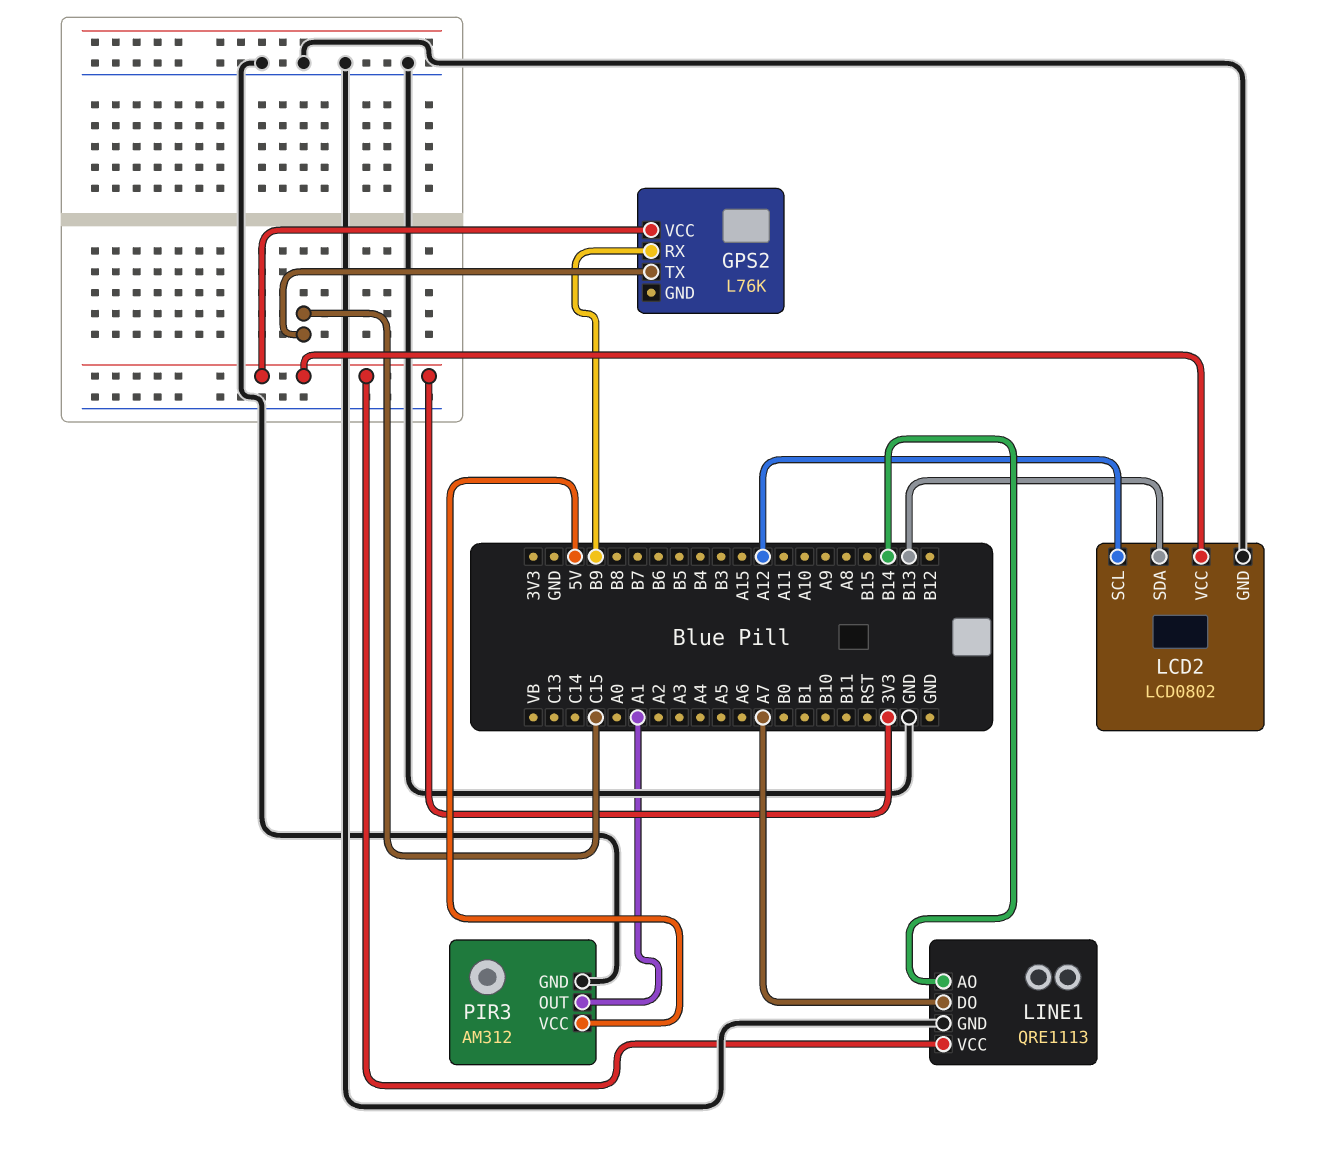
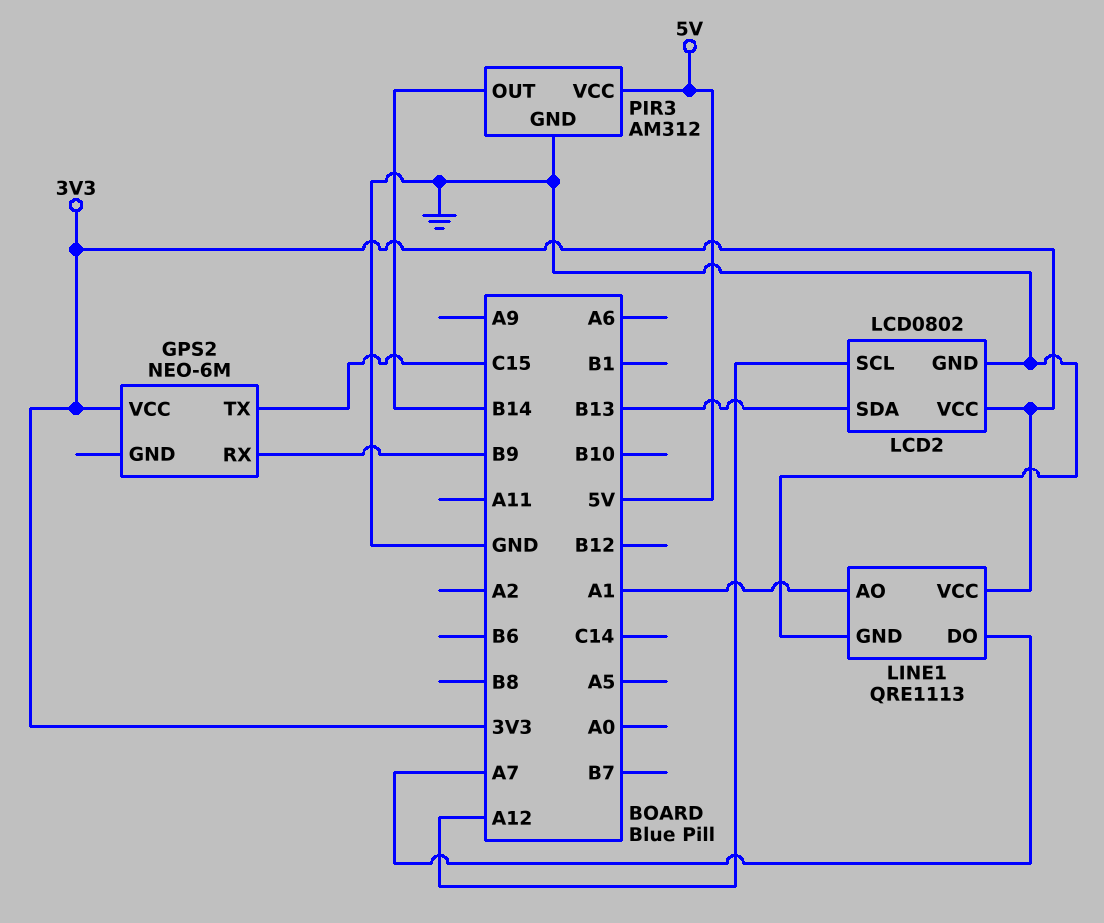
GPS2: L76K -> NEO-6M
LINE1 pin AO: B14 -> A1
PIR3 pin OUT: A1 -> B14

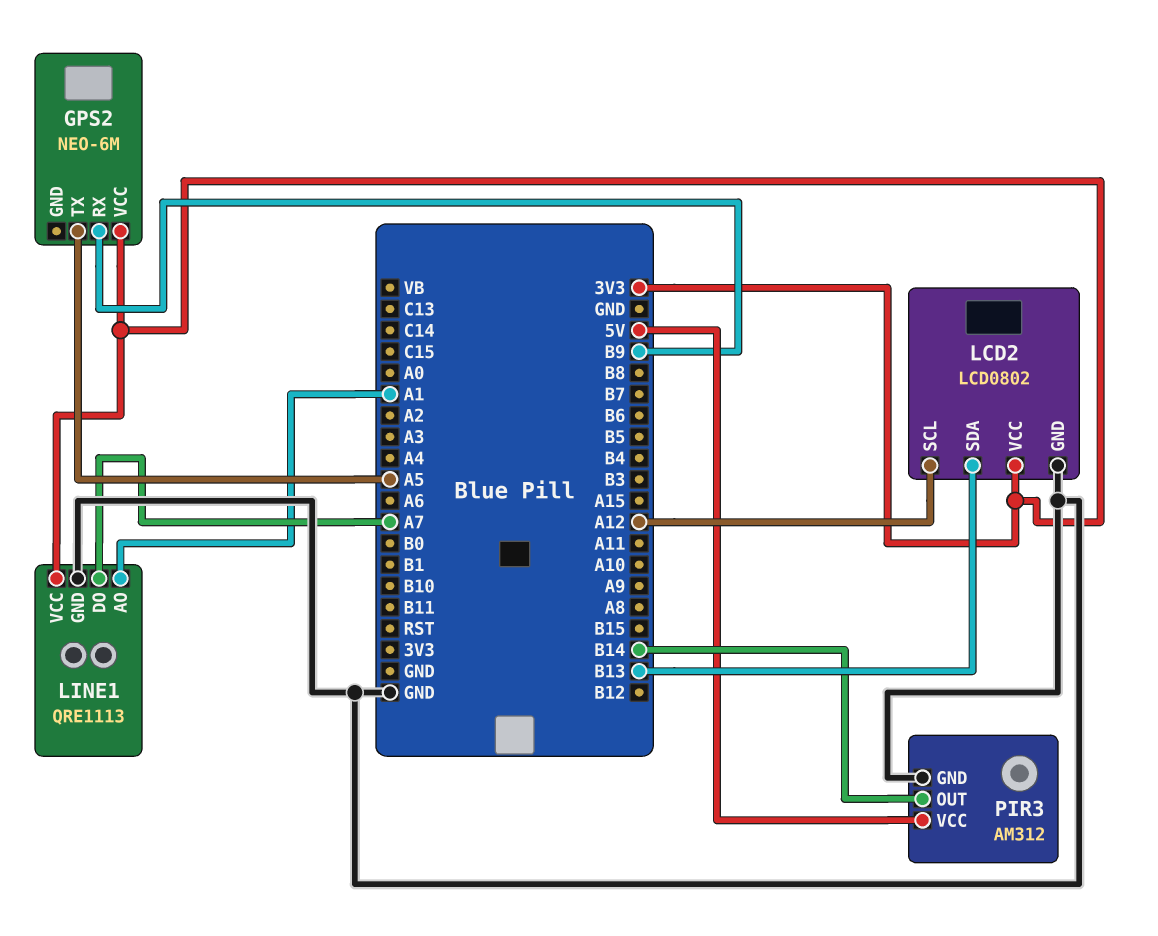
GPS2 pin TX: C15 -> A5

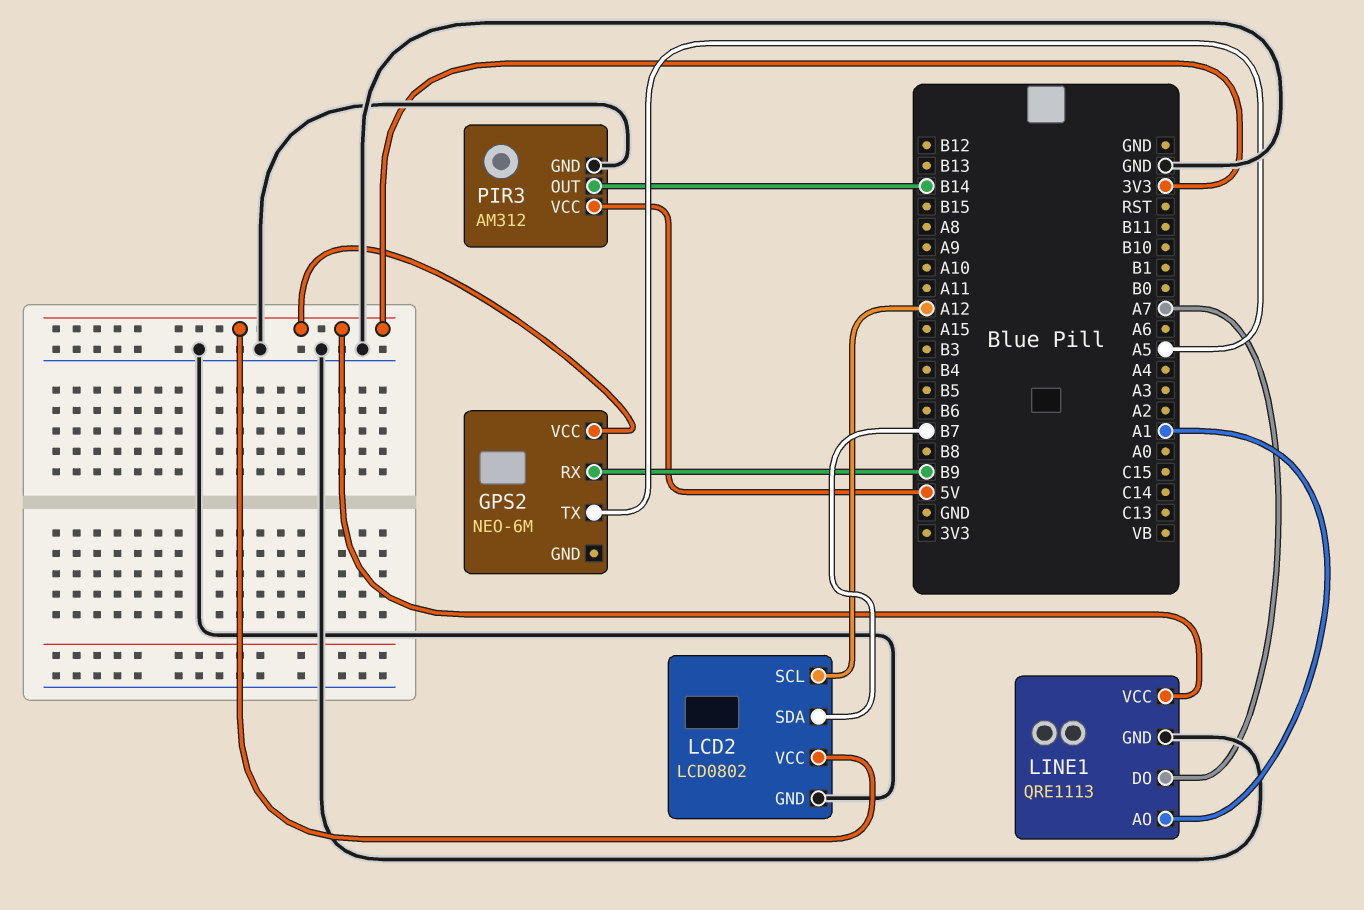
LCD2 pin SDA: B13 -> B7

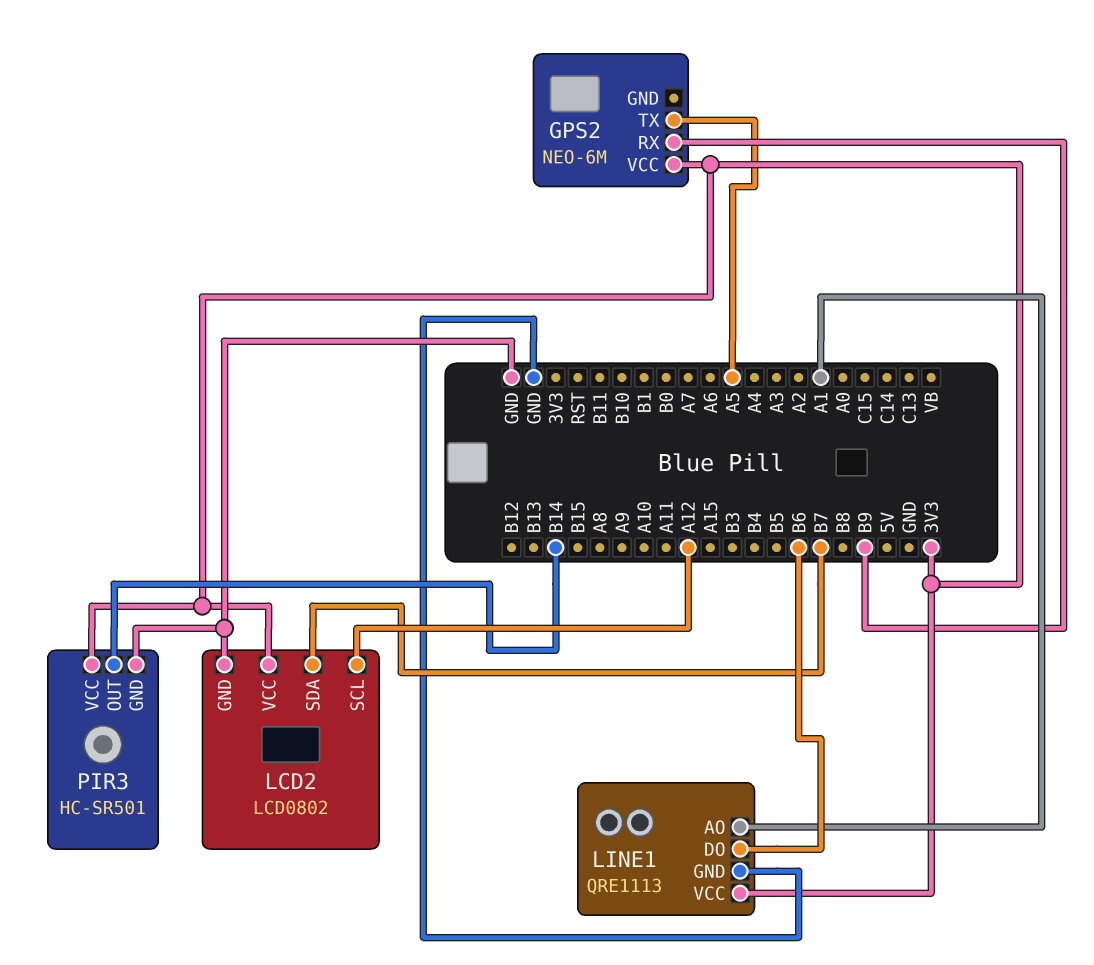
LINE1 pin DO: A7 -> B6
PIR3: AM312 -> HC-SR501
PIR3 pin VCC: 5V -> 3V3

